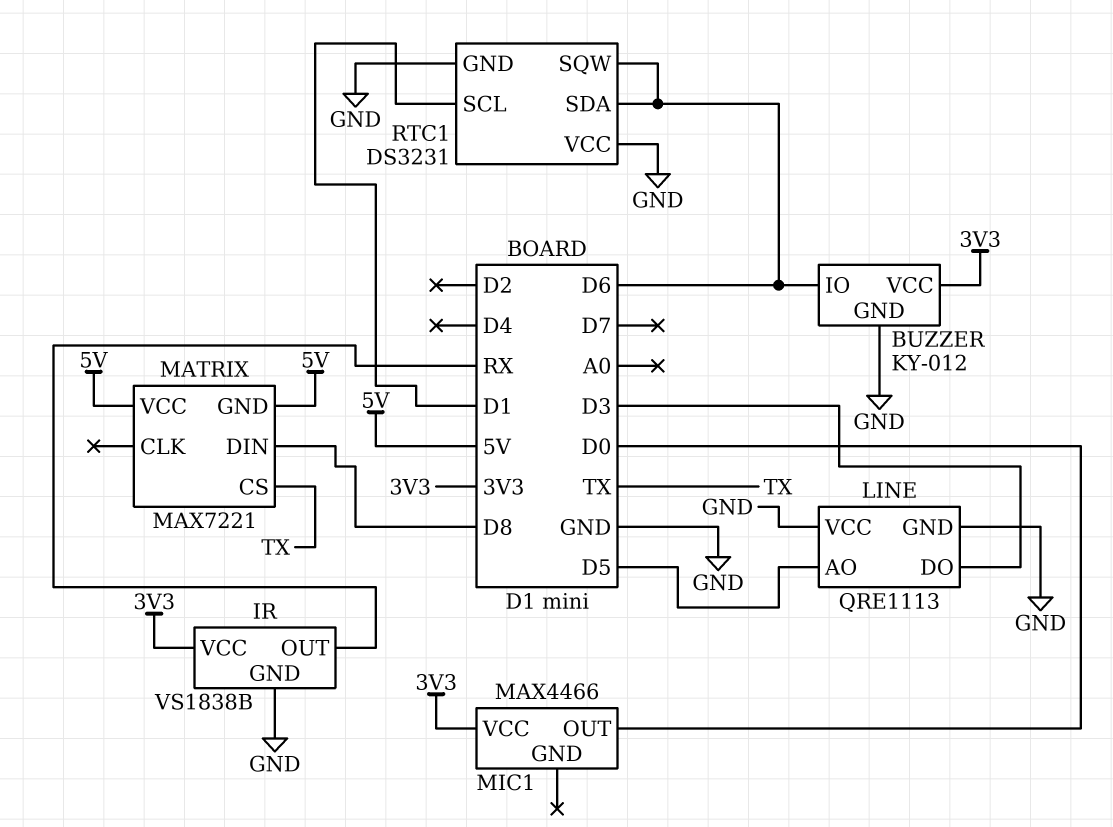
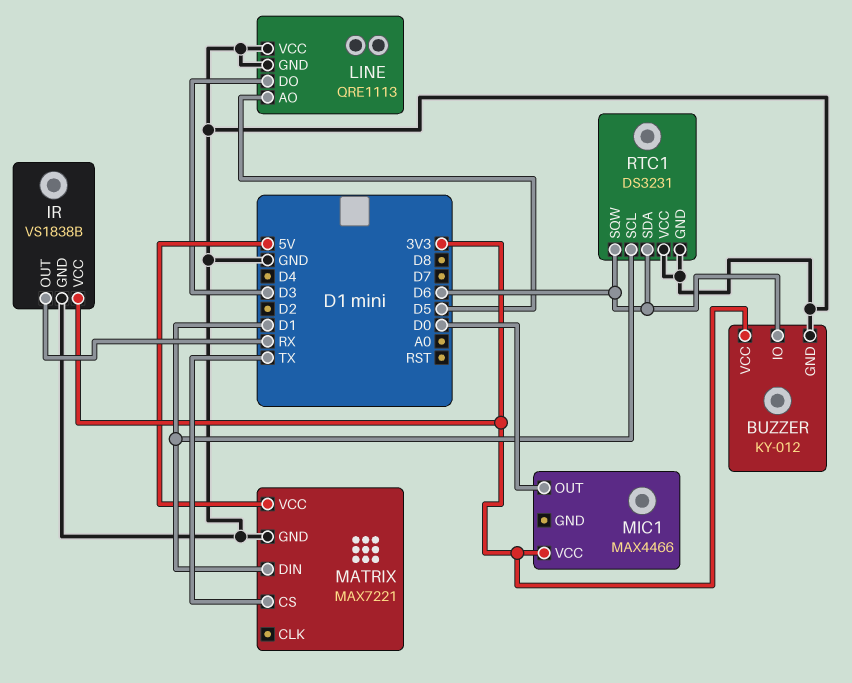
MATRIX pin DIN: D8 -> D1
MATRIX pin GND: 5V -> GND

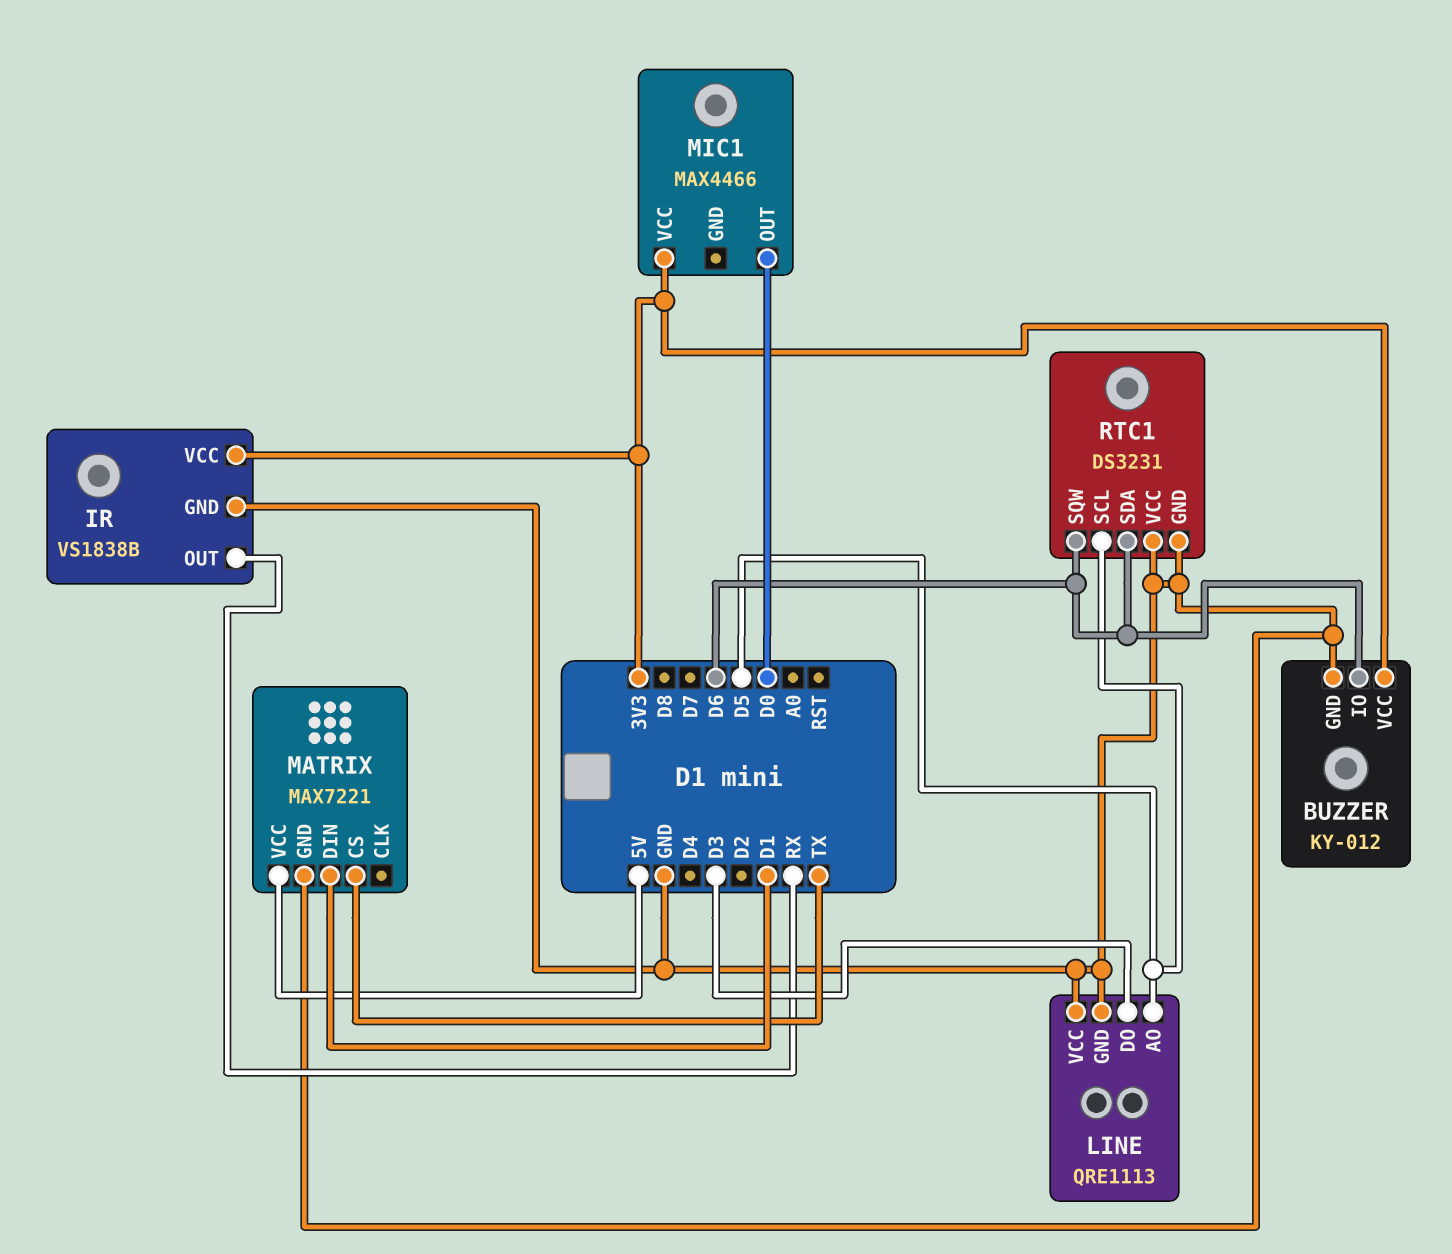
RTC1 pin SCL: D1 -> D5

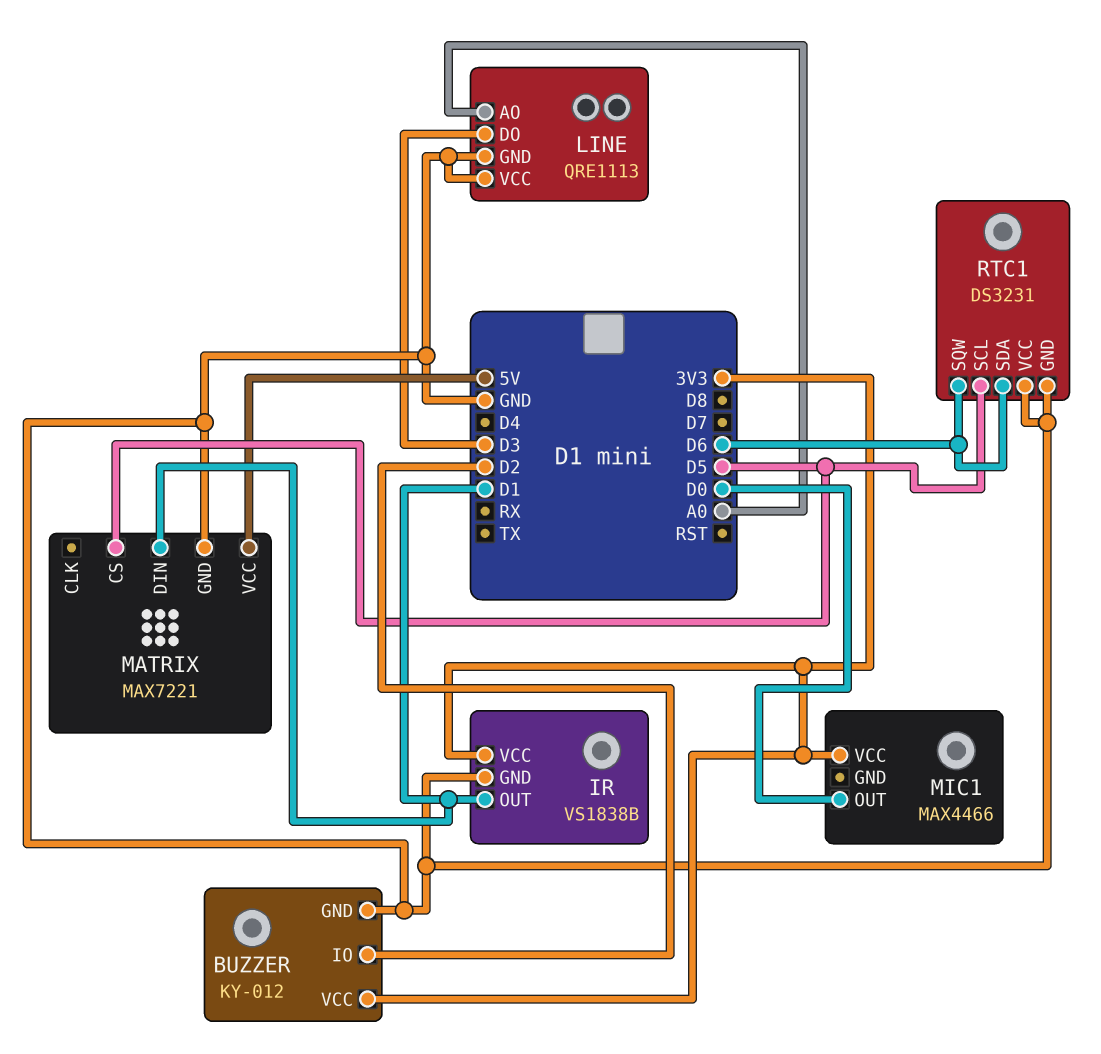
BUZZER pin IO: D6 -> D2
IR pin OUT: RX -> D1
LINE pin AO: D5 -> A0
MATRIX pin CS: TX -> D5

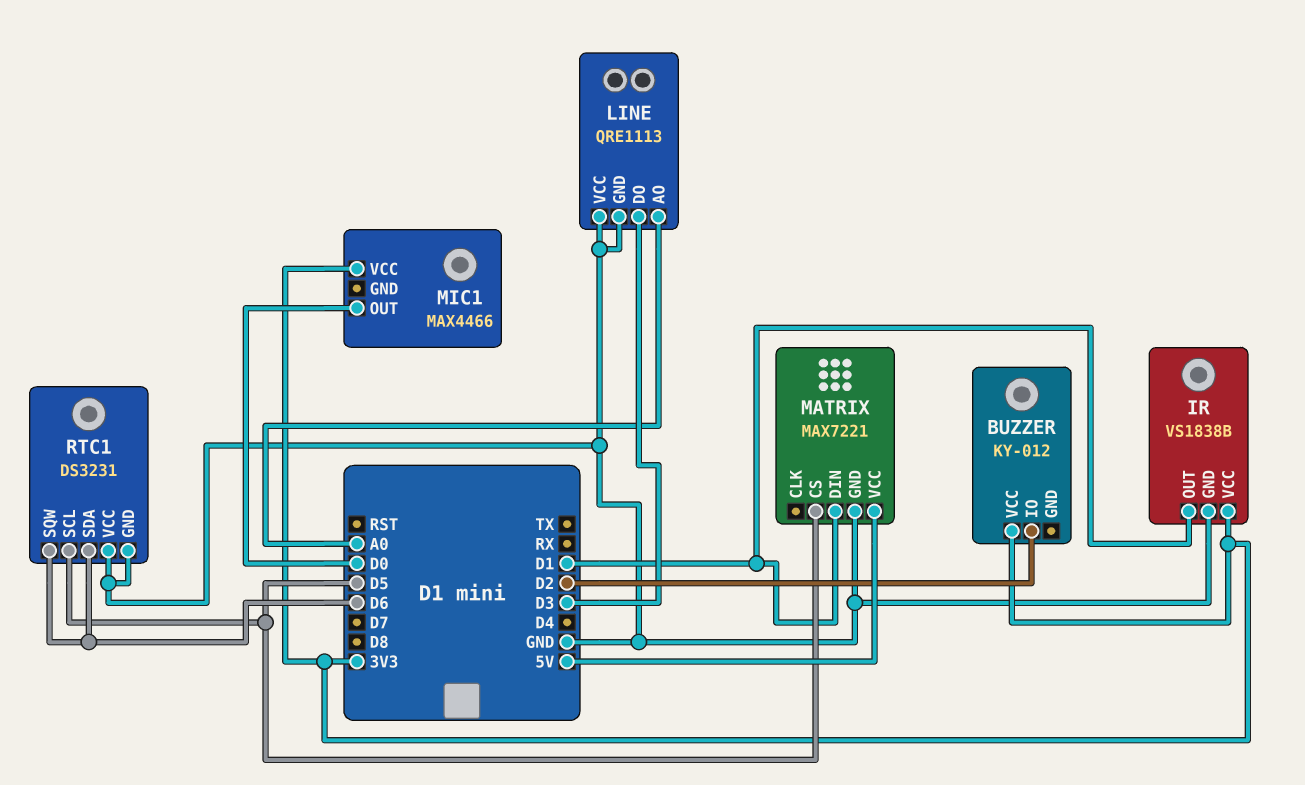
BUZZER pin GND: GND -> none

